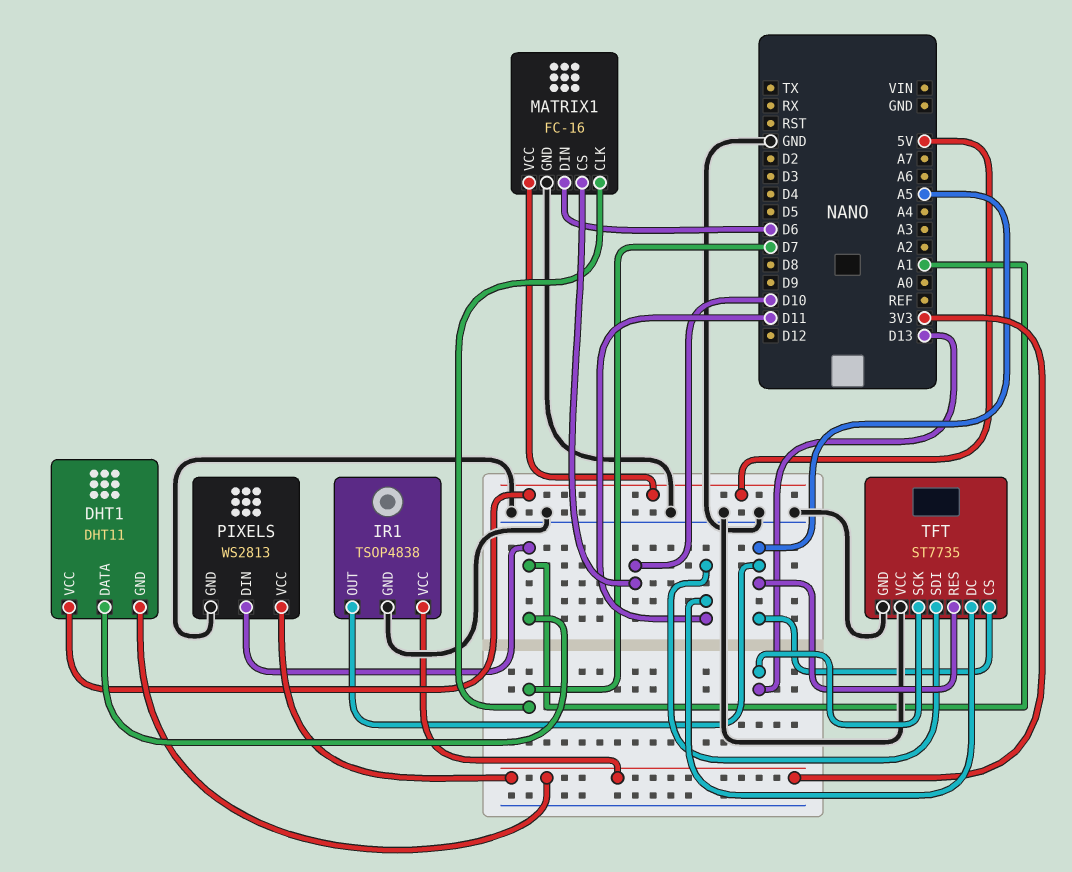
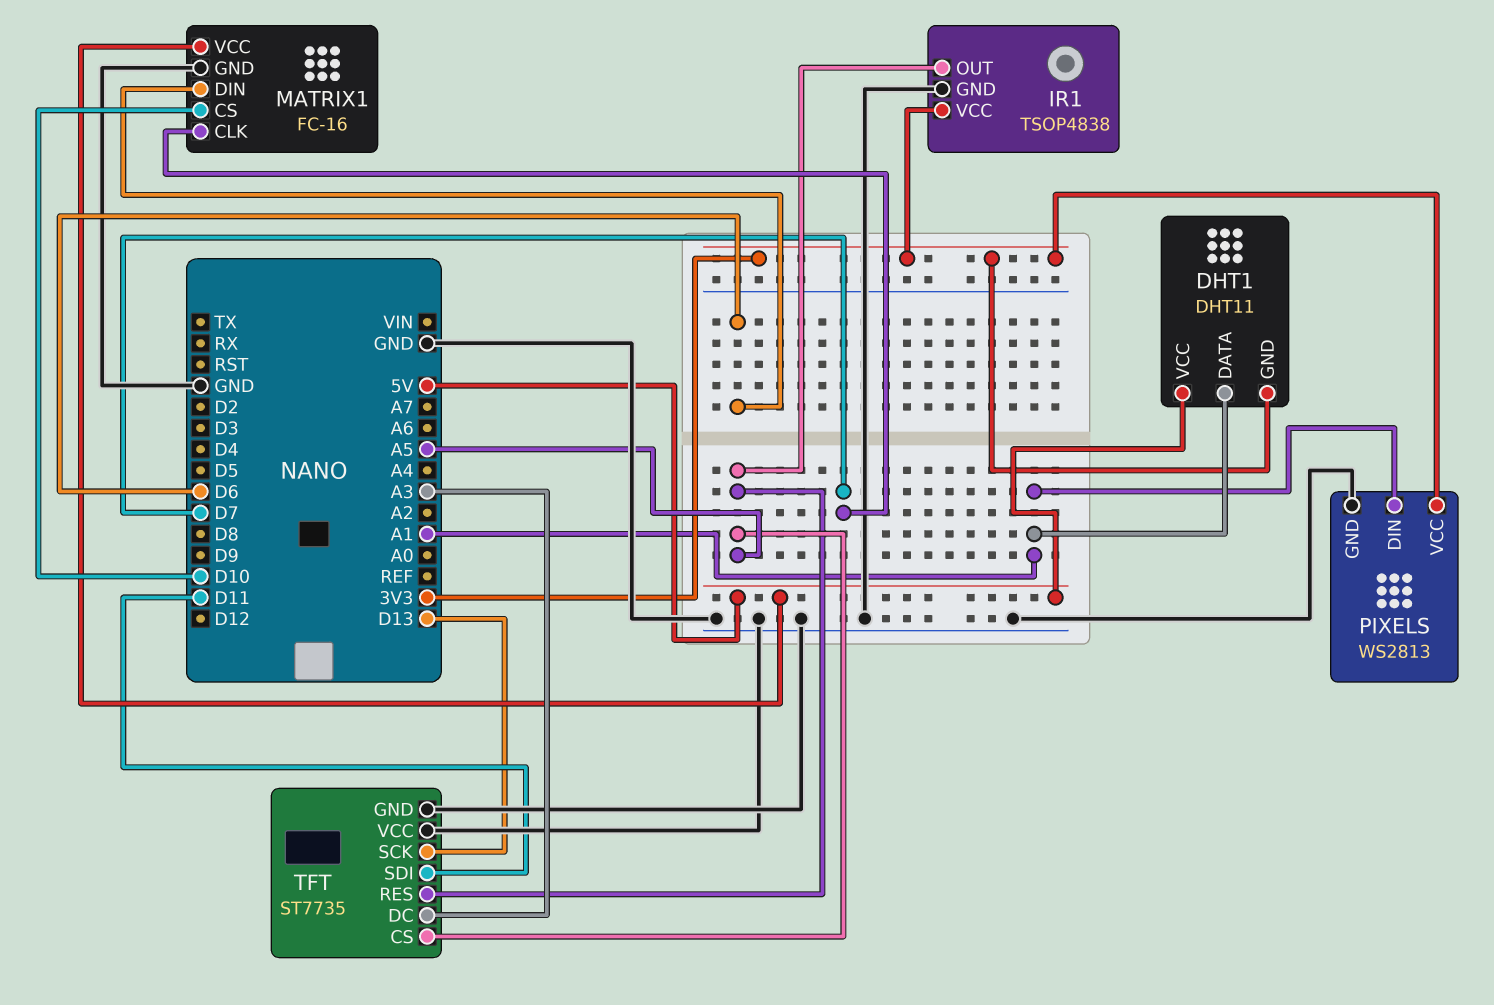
TFT pin DC: D11 -> A3

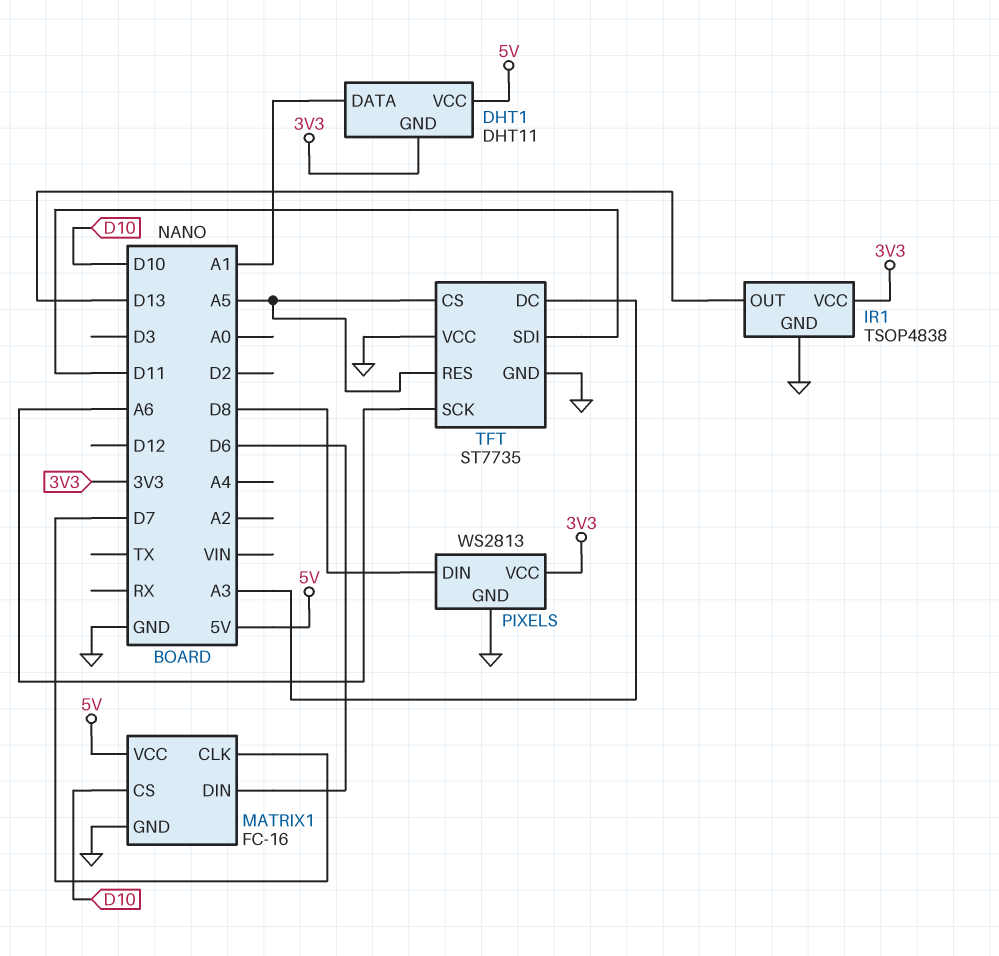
IR1 pin OUT: A5 -> D13
PIXELS pin DIN: A1 -> D8
TFT pin SCK: D13 -> A6

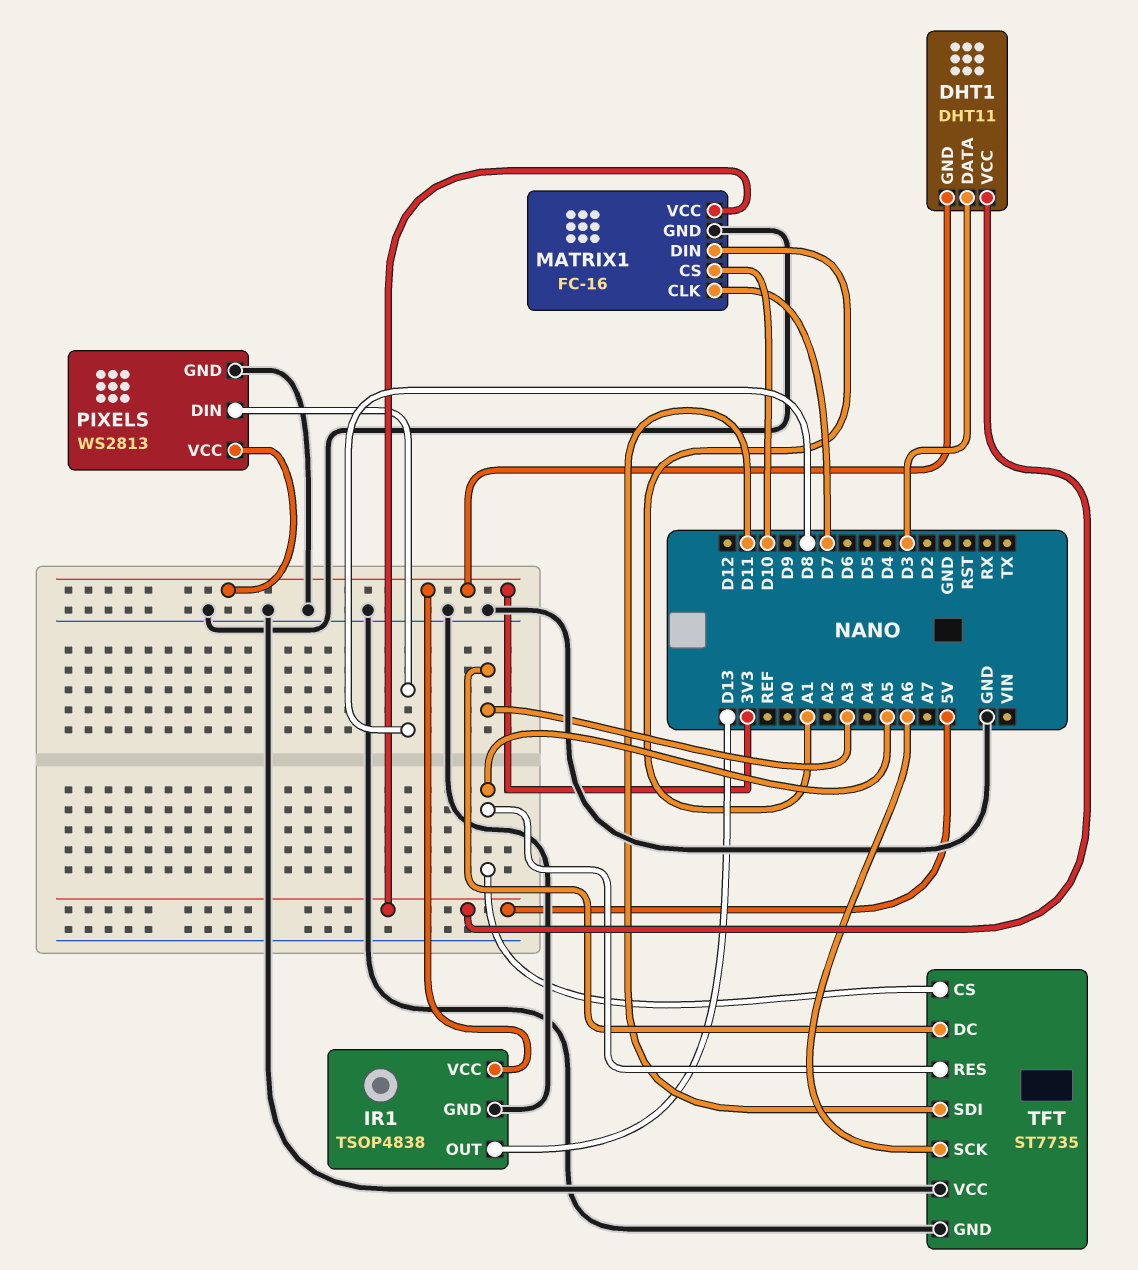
DHT1 pin DATA: A1 -> D3
MATRIX1 pin DIN: D6 -> A1

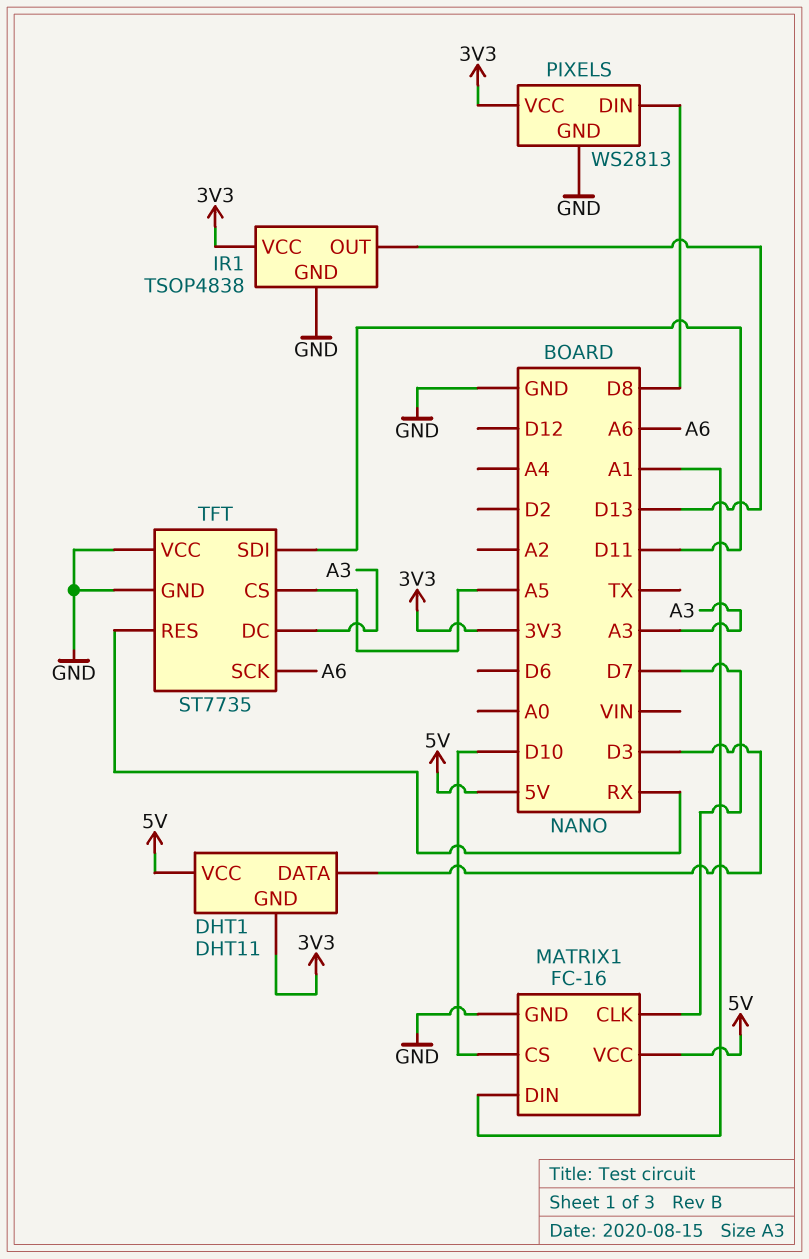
TFT pin RES: A5 -> RX

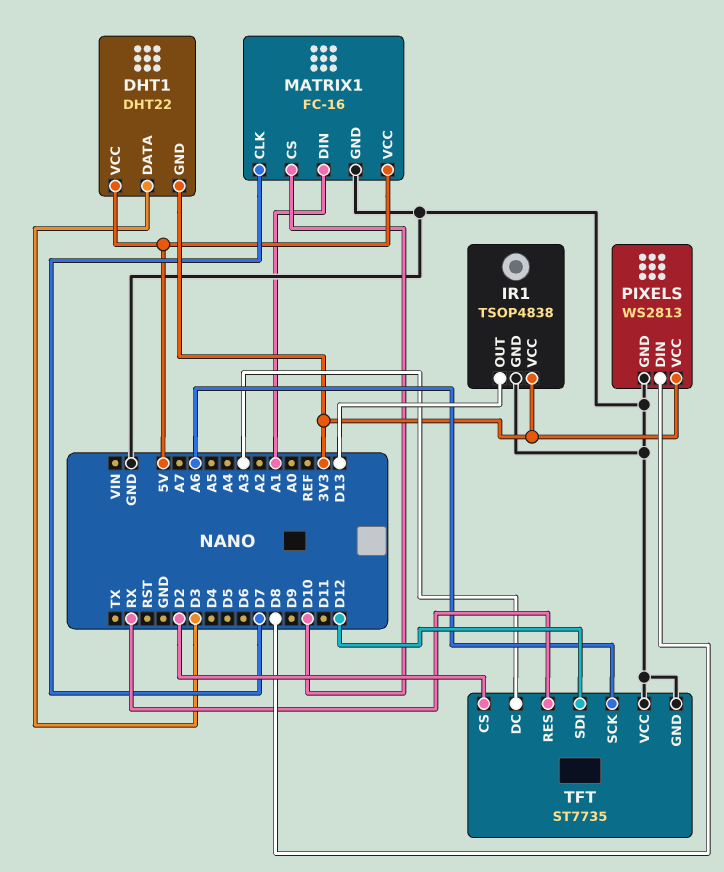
DHT1: DHT11 -> DHT22
TFT pin CS: A5 -> D2
TFT pin SDI: D11 -> D12

